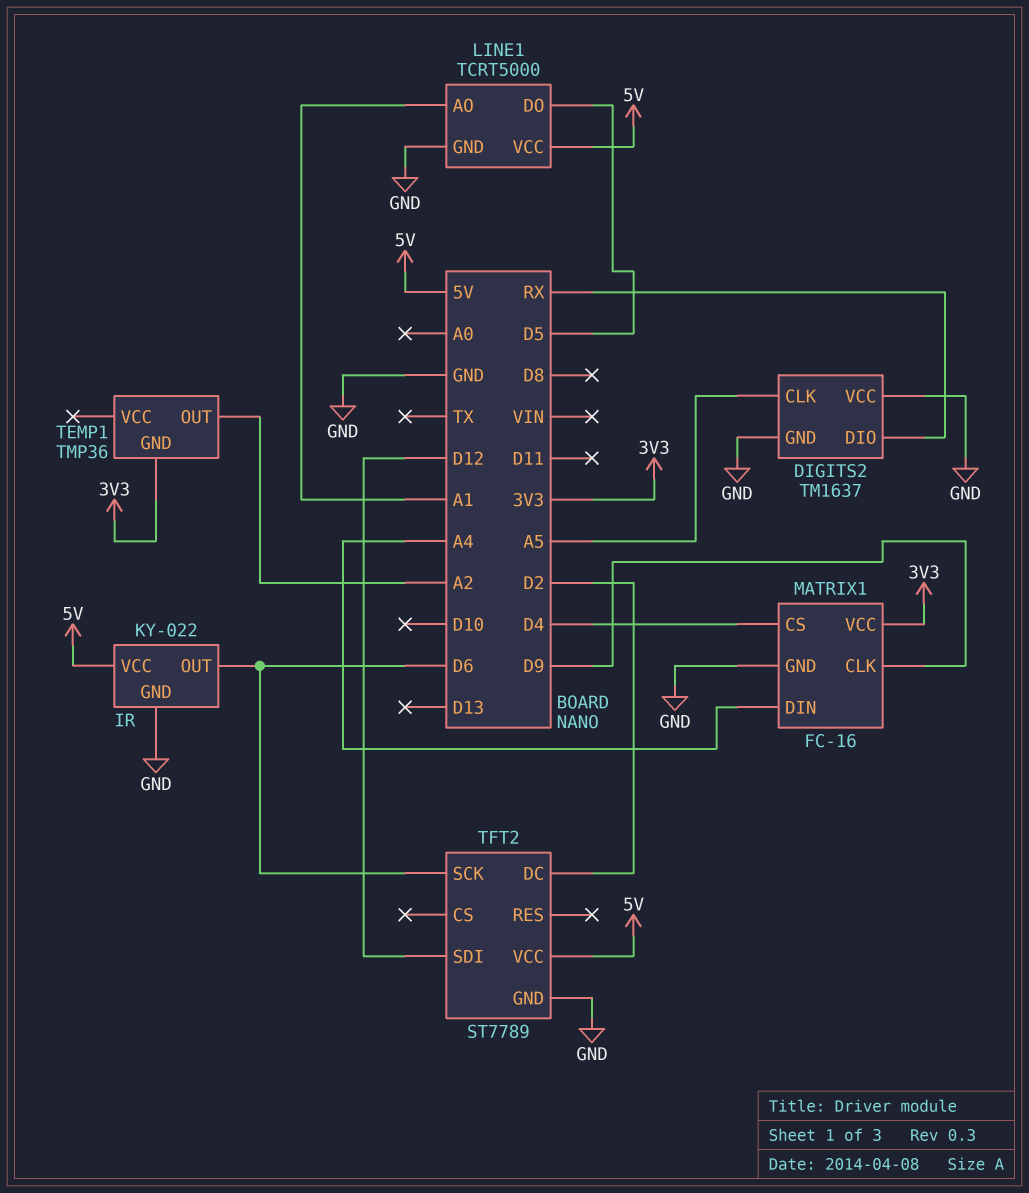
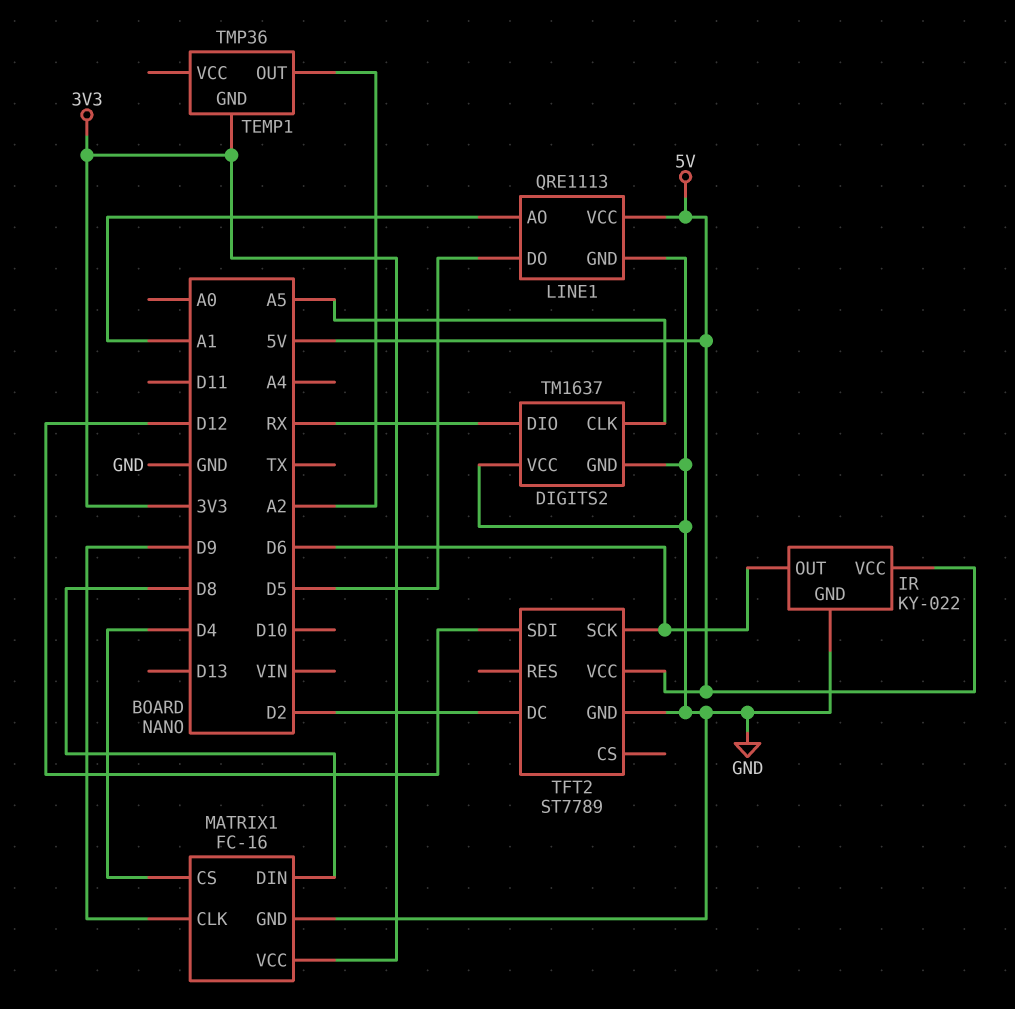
LINE1: TCRT5000 -> QRE1113
MATRIX1 pin DIN: A4 -> D8

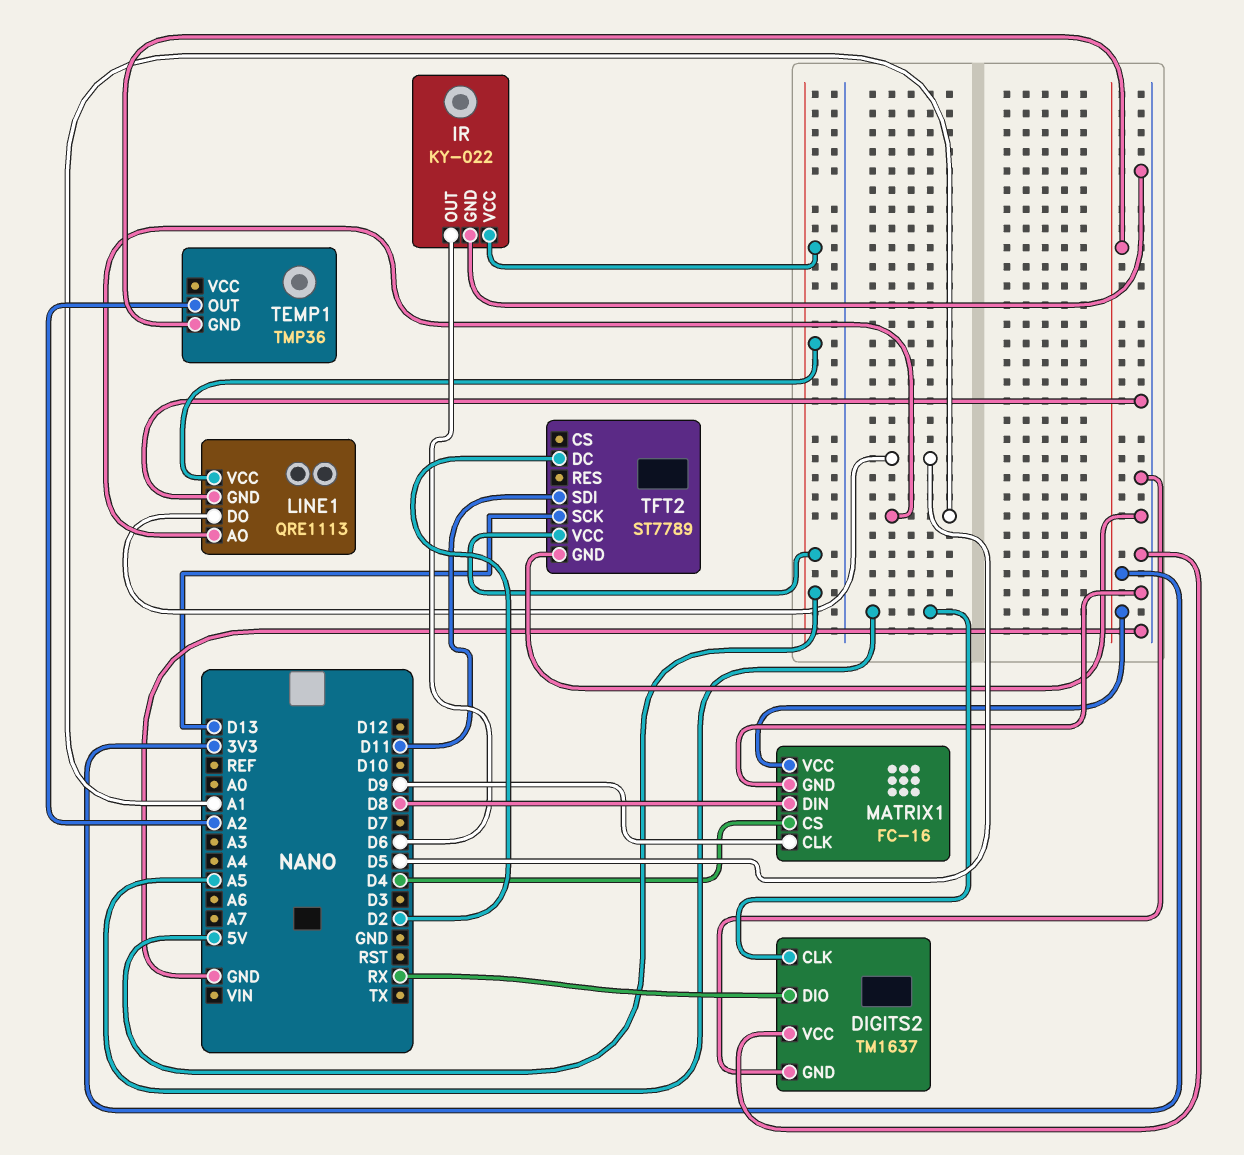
TFT2 pin SCK: D6 -> D13
TFT2 pin SDI: D12 -> D11

